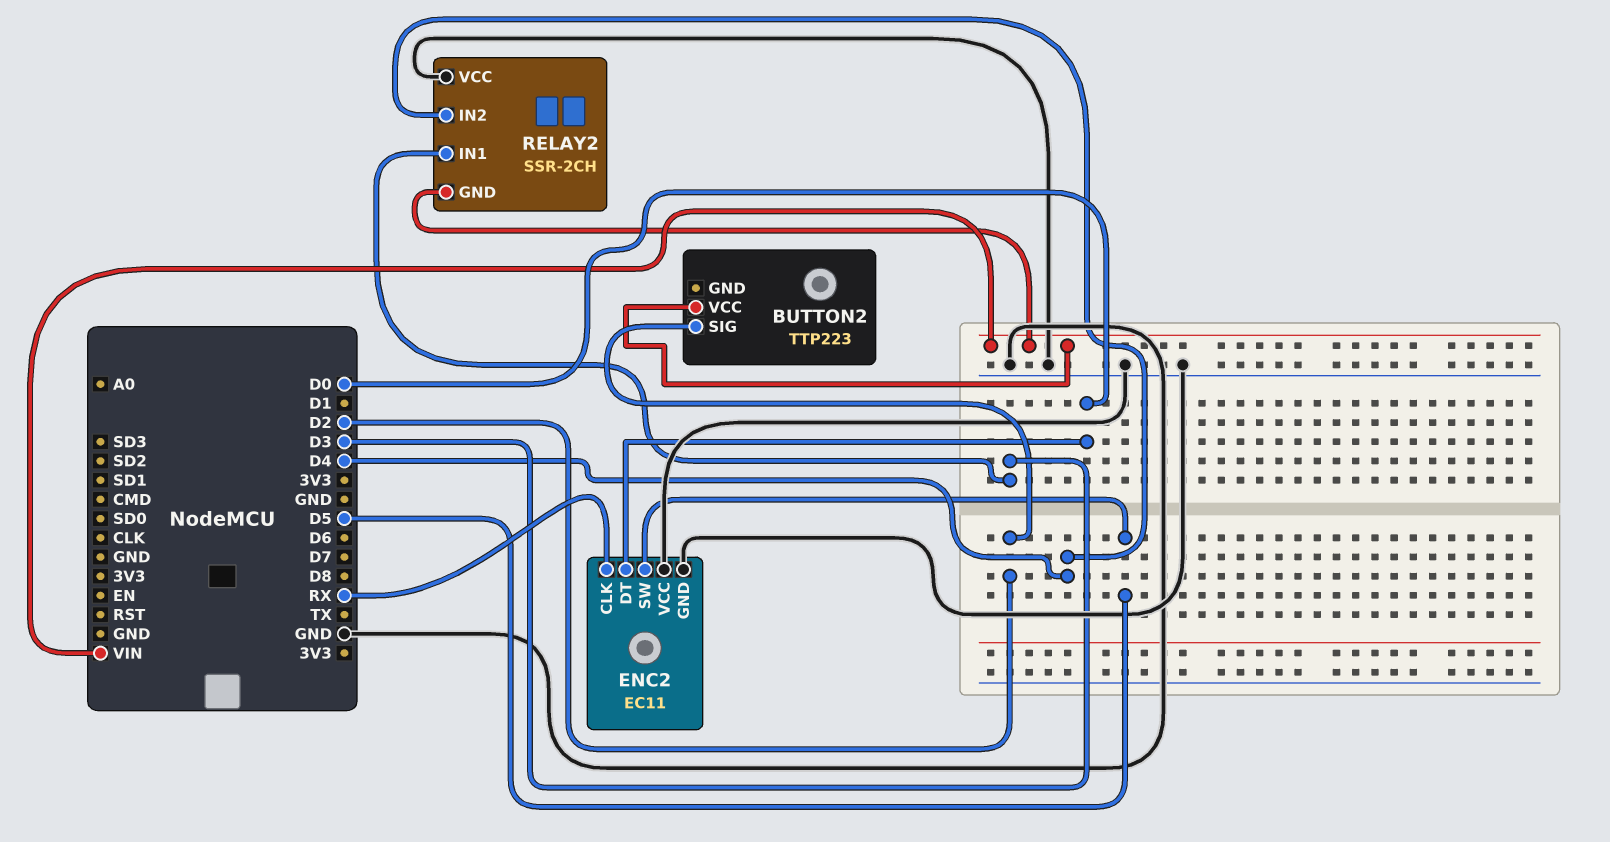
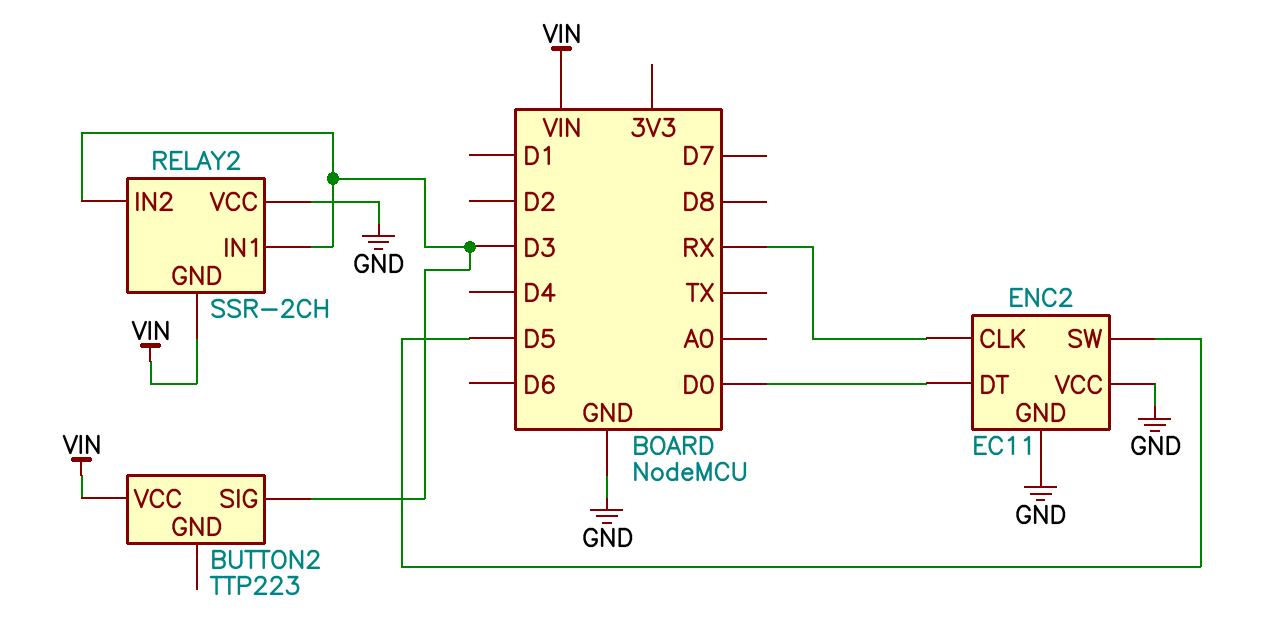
BUTTON2 pin SIG: D2 -> D3
RELAY2 pin IN2: D4 -> D3

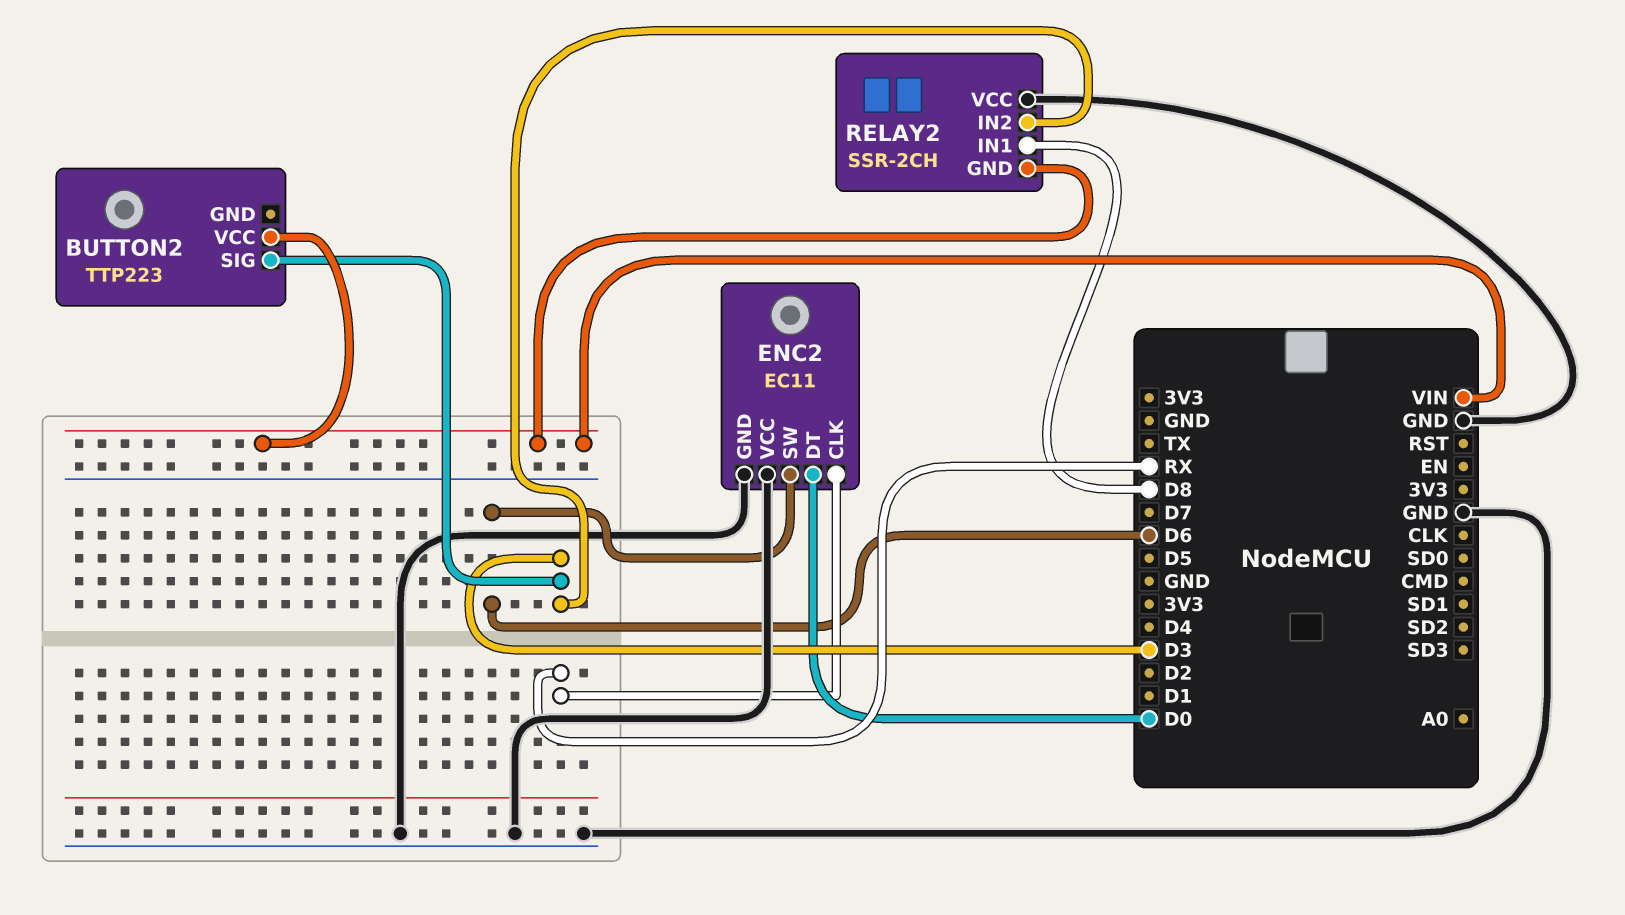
ENC2 pin SW: D5 -> D6
RELAY2 pin IN1: D3 -> D8

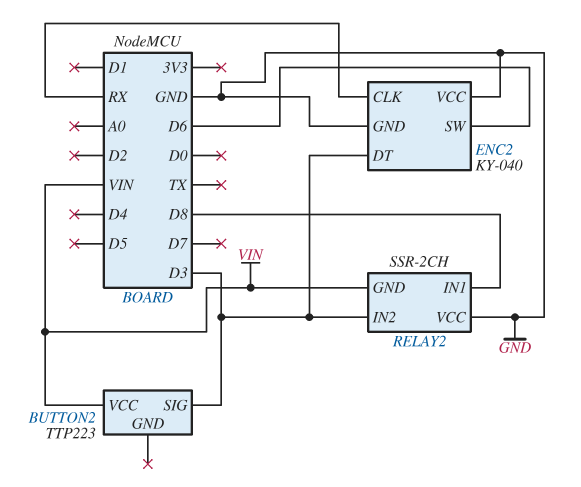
ENC2: EC11 -> KY-040
ENC2 pin DT: D0 -> D3

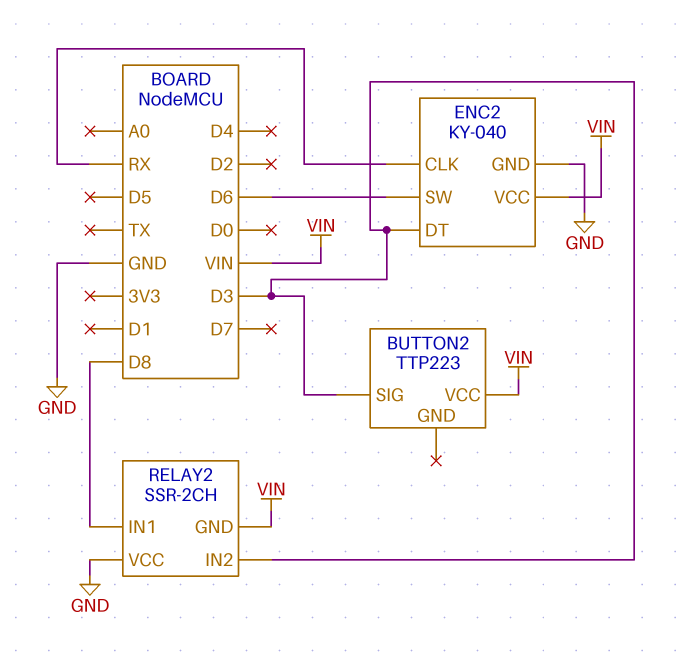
ENC2 pin VCC: GND -> VIN

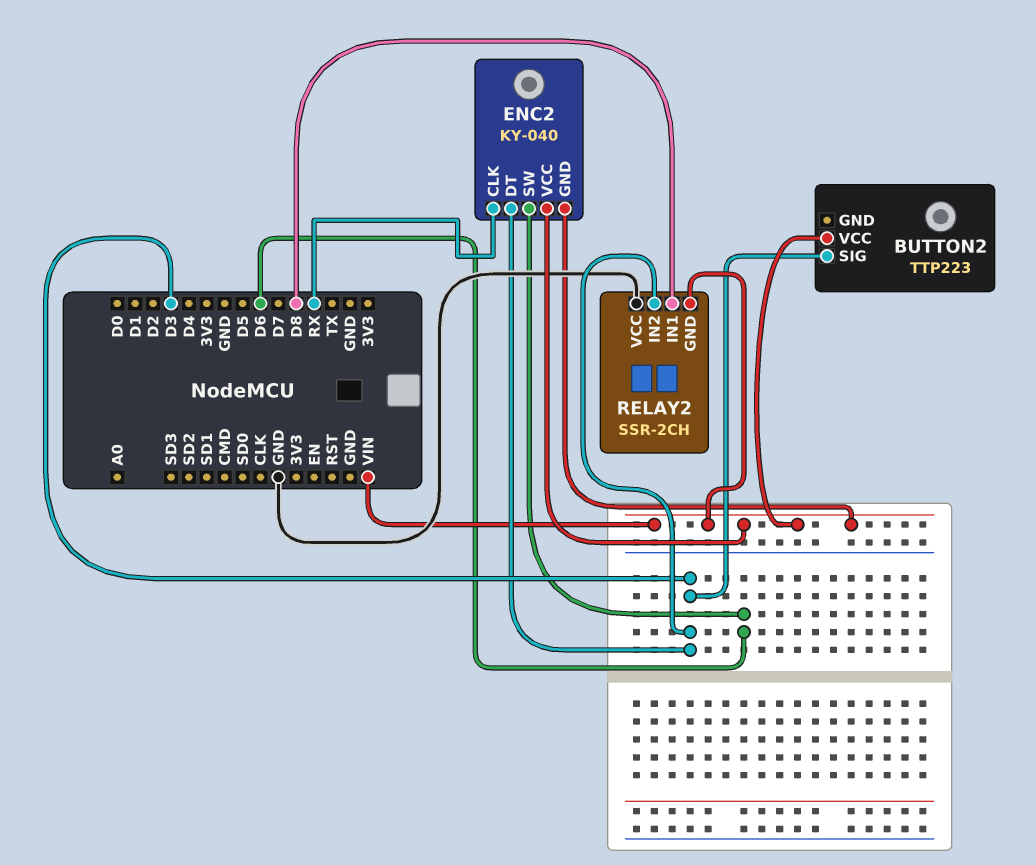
ENC2 pin GND: GND -> VIN

